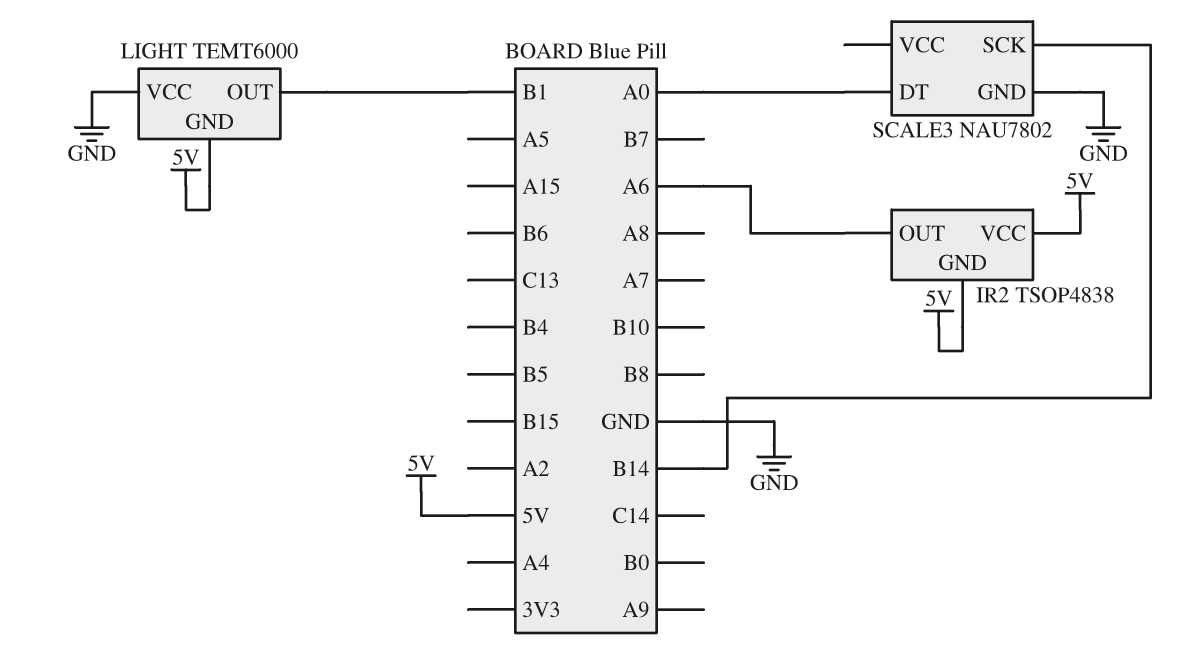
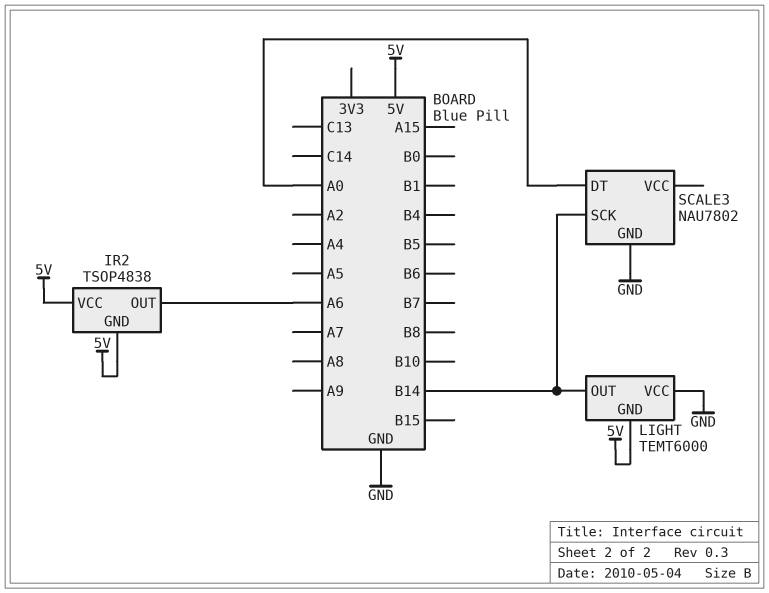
LIGHT pin OUT: B1 -> B14

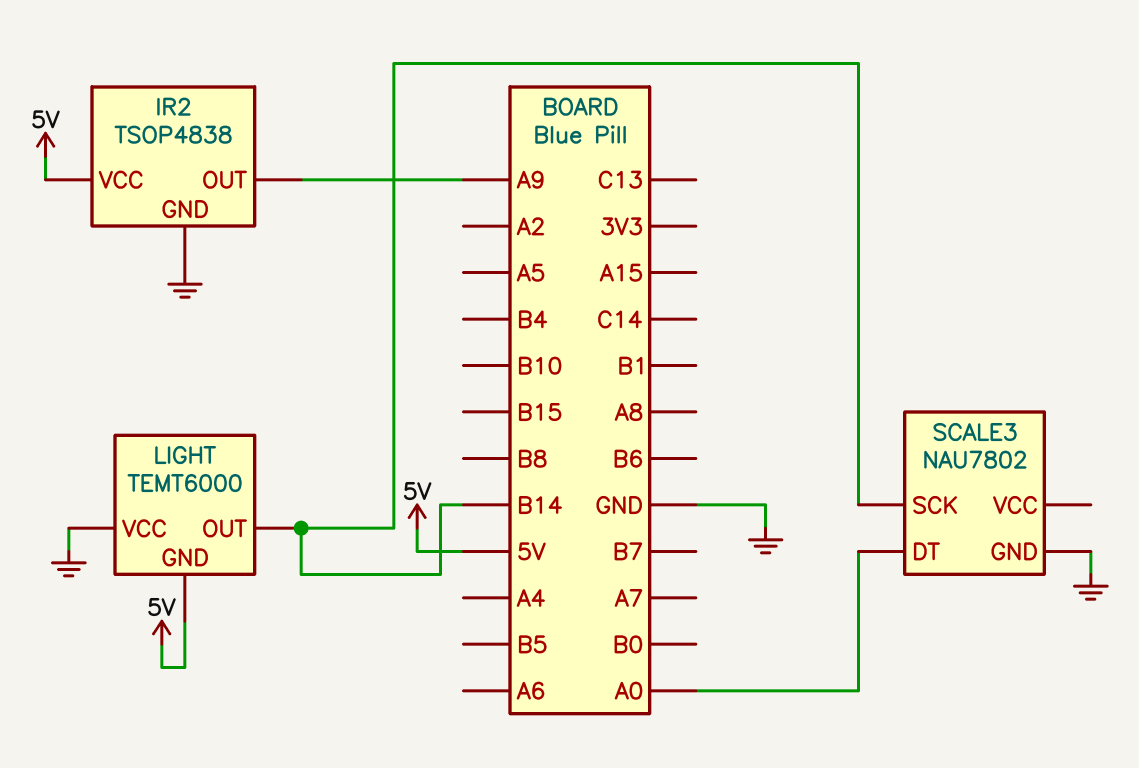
IR2 pin GND: 5V -> GND
IR2 pin OUT: A6 -> A9

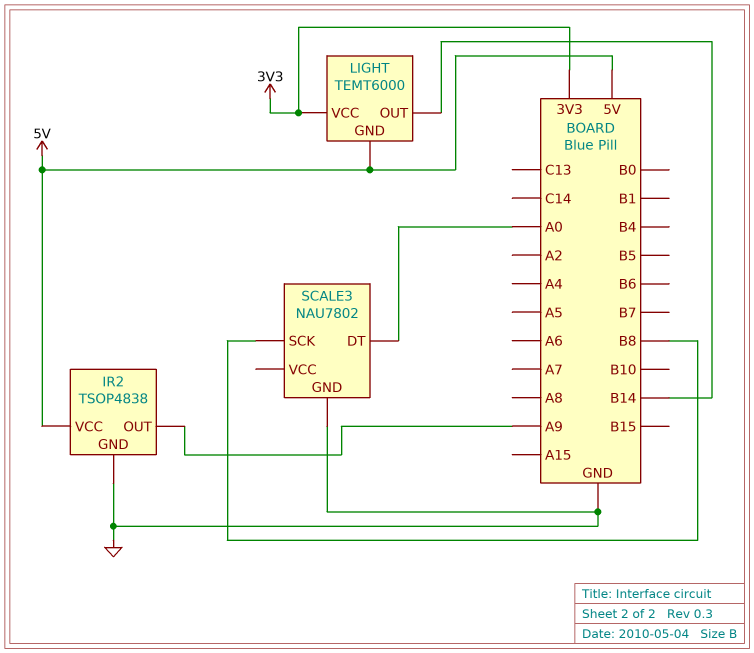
LIGHT pin VCC: GND -> 3V3
SCALE3 pin SCK: B14 -> B8

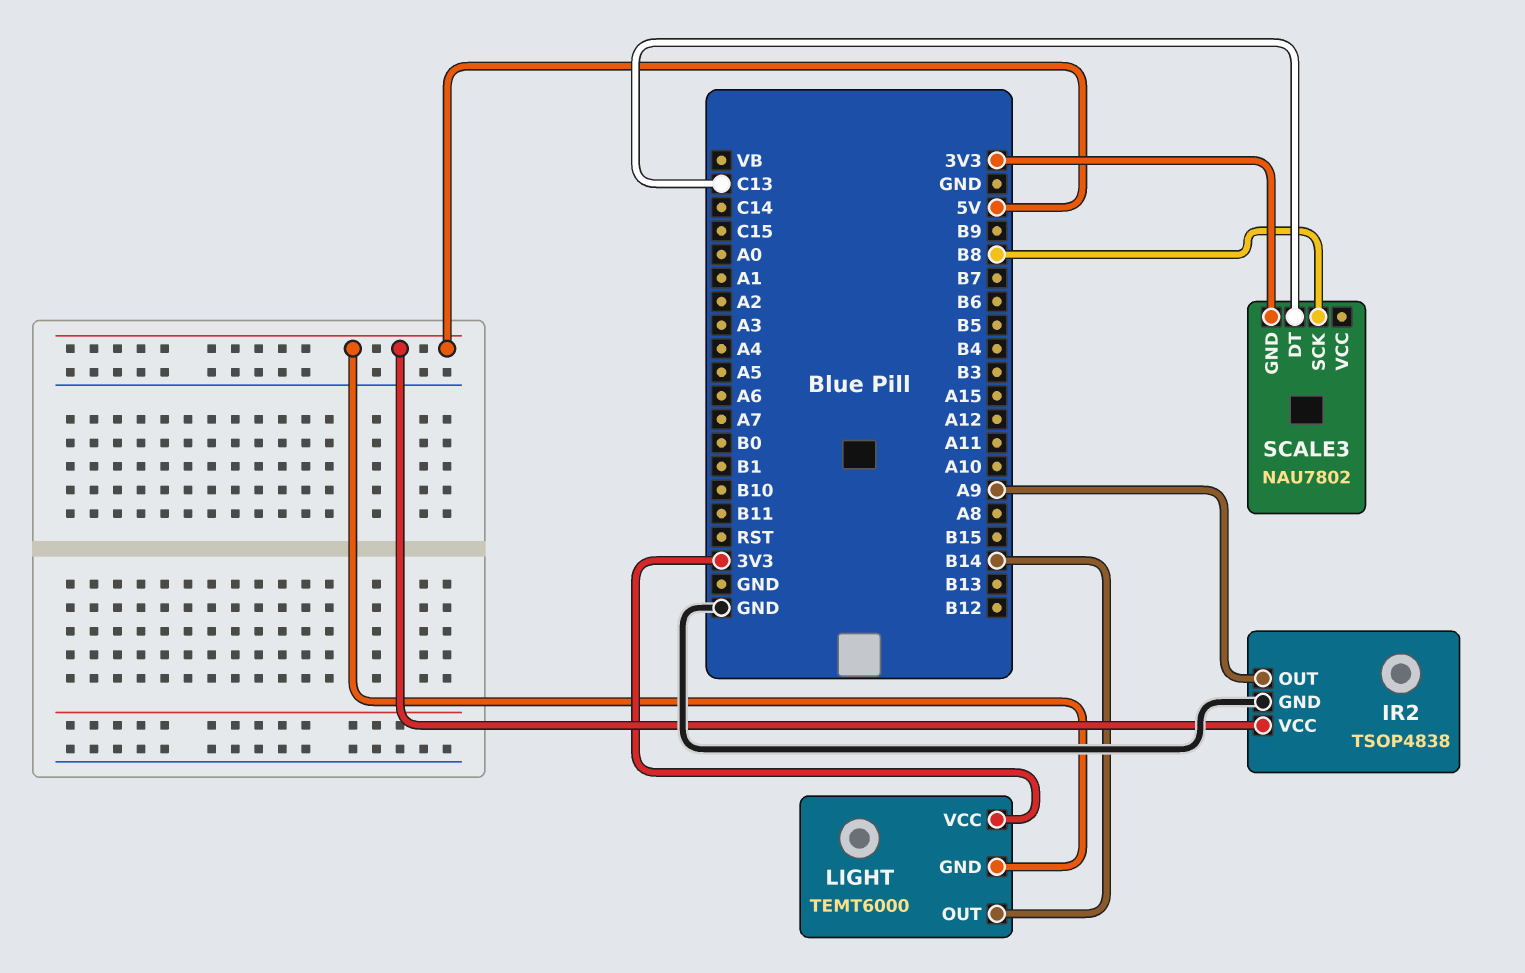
SCALE3 pin DT: A0 -> C13
SCALE3 pin GND: GND -> 3V3

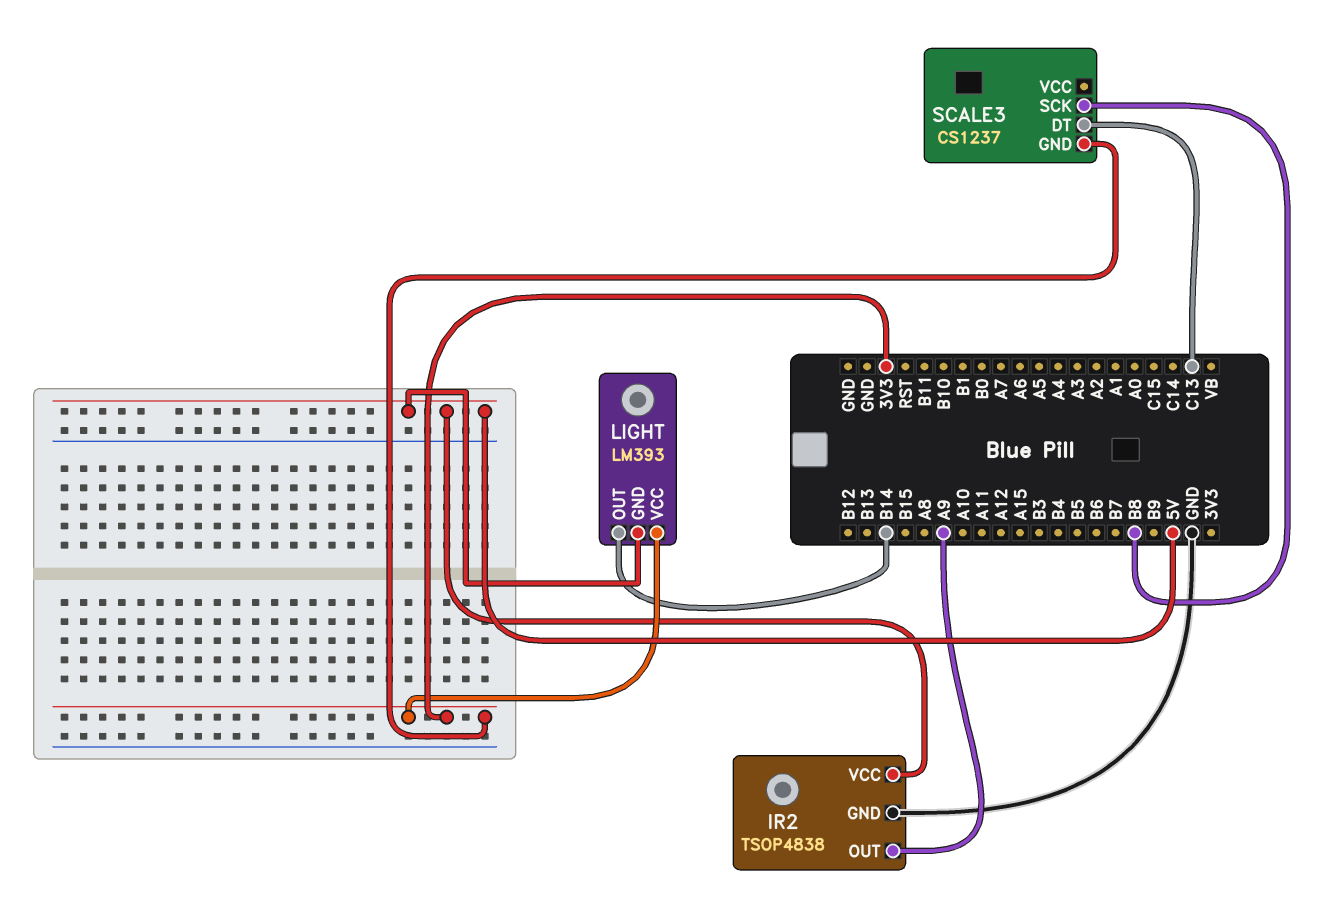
LIGHT: TEMT6000 -> LM393
SCALE3: NAU7802 -> CS1237

